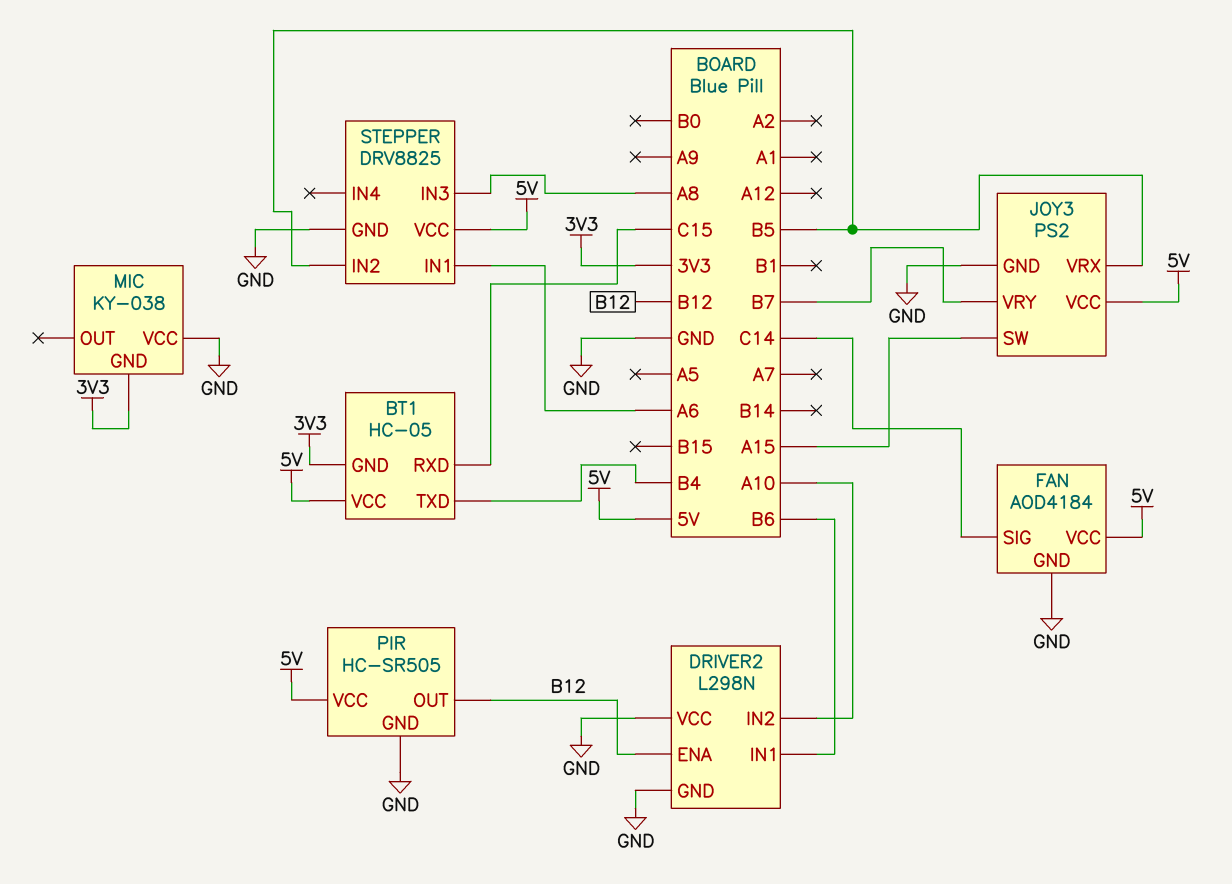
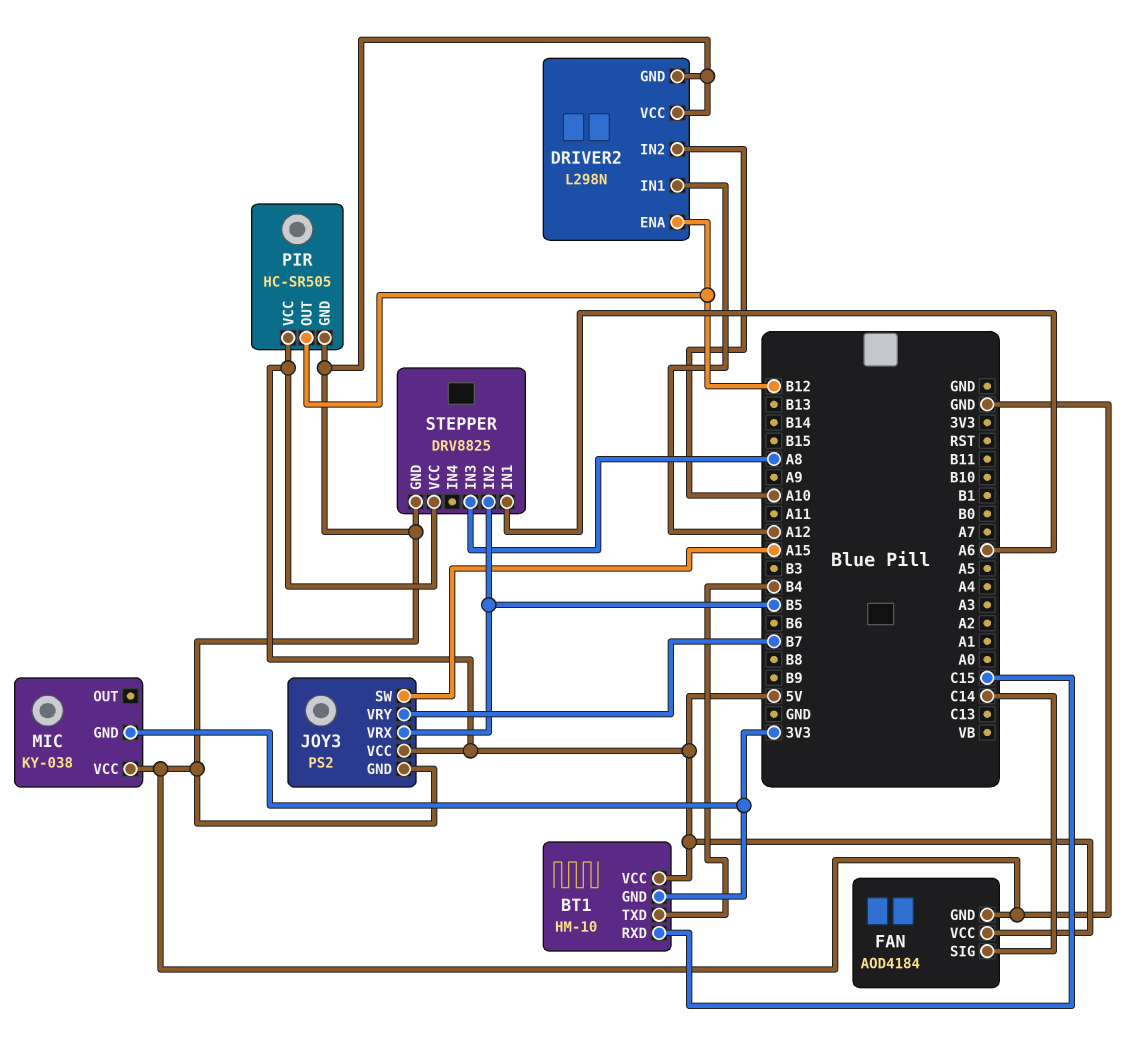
BT1: HC-05 -> HM-10
DRIVER2 pin IN1: B6 -> A12

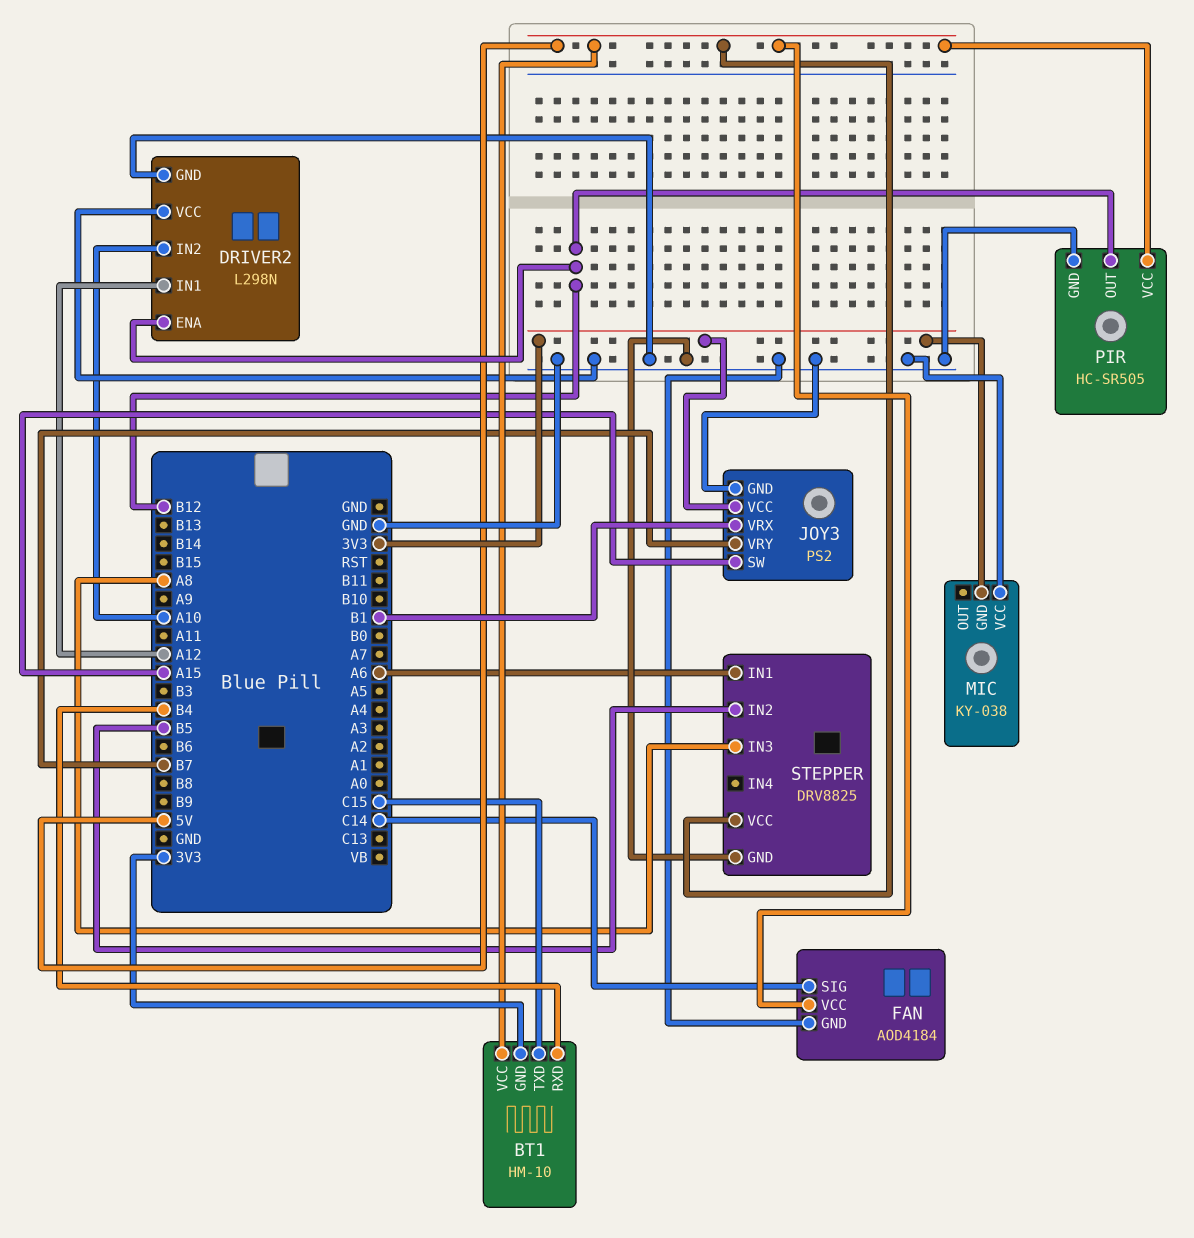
BT1 pin RXD: C15 -> B4
BT1 pin TXD: B4 -> C15
JOY3 pin VCC: 5V -> 3V3
JOY3 pin VRX: B5 -> B1

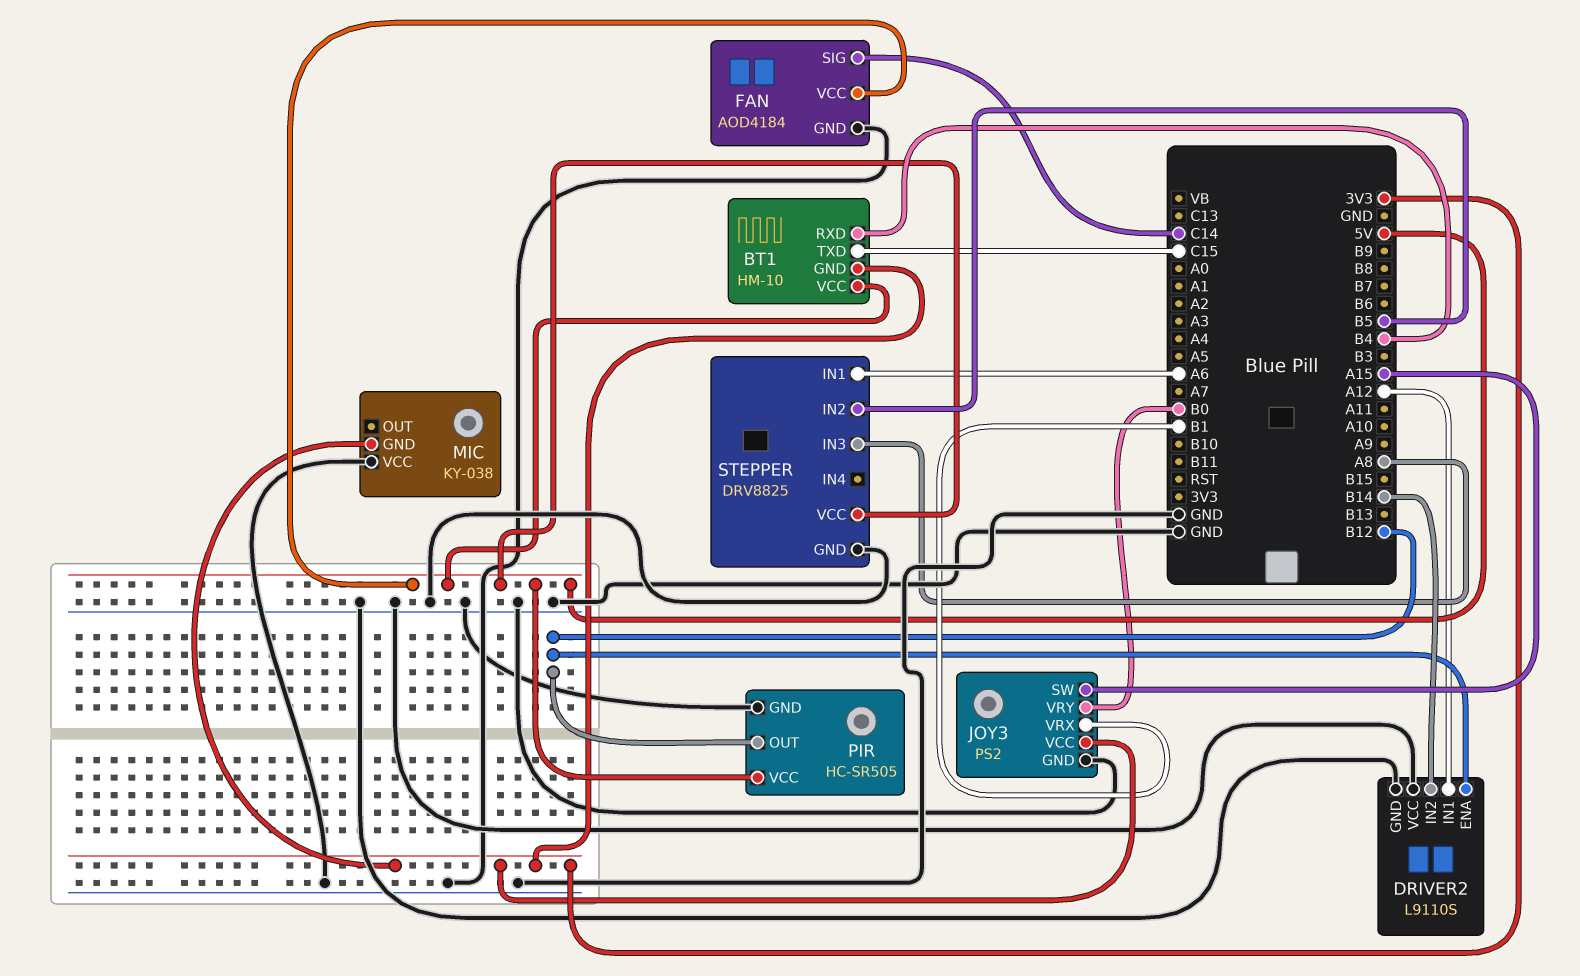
DRIVER2: L298N -> L9110S
DRIVER2 pin IN2: A10 -> B14
JOY3 pin VRY: B7 -> B0

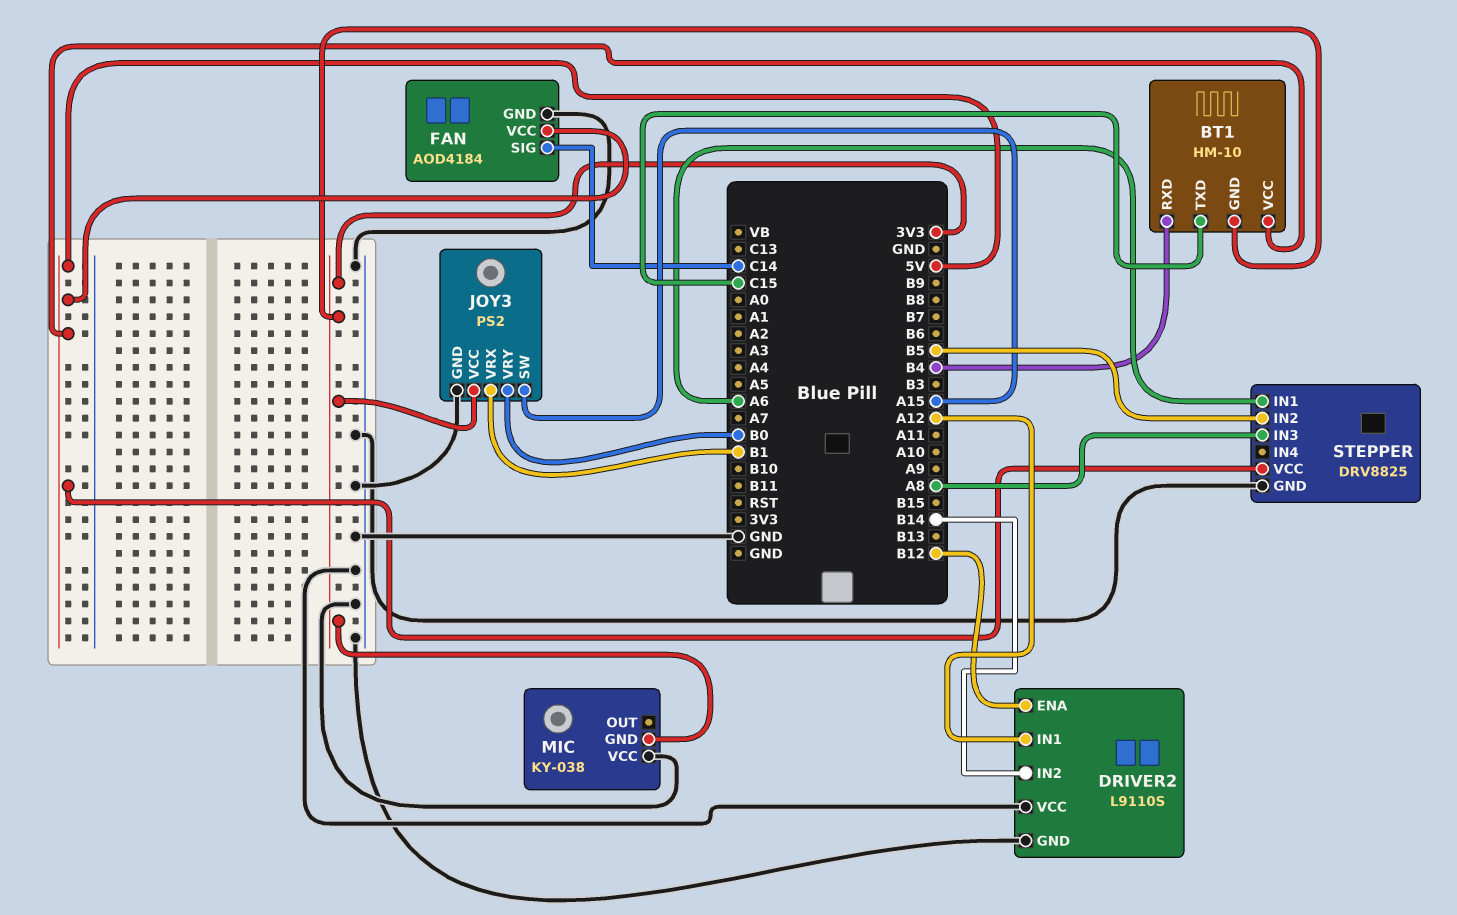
PIR: HC-SR505 -> none
PIR pin GND: GND -> none
PIR pin OUT: B12 -> none
PIR pin VCC: 5V -> none

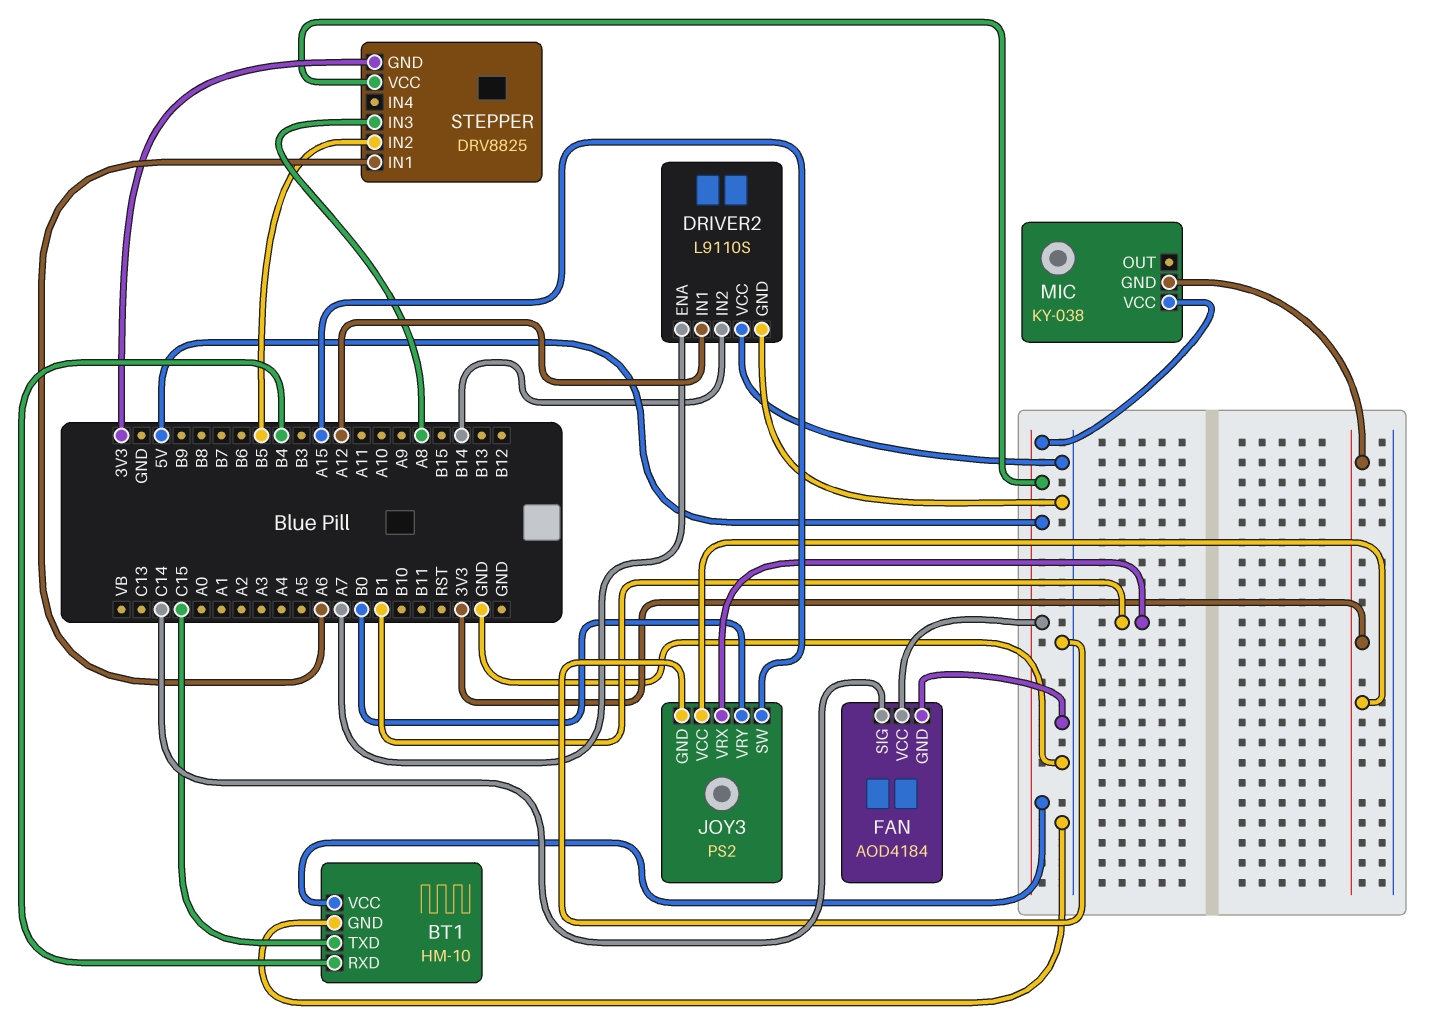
BT1 pin GND: 3V3 -> GND
DRIVER2 pin ENA: B12 -> A7
MIC pin VCC: GND -> 5V
STEPPER pin GND: GND -> 3V3

